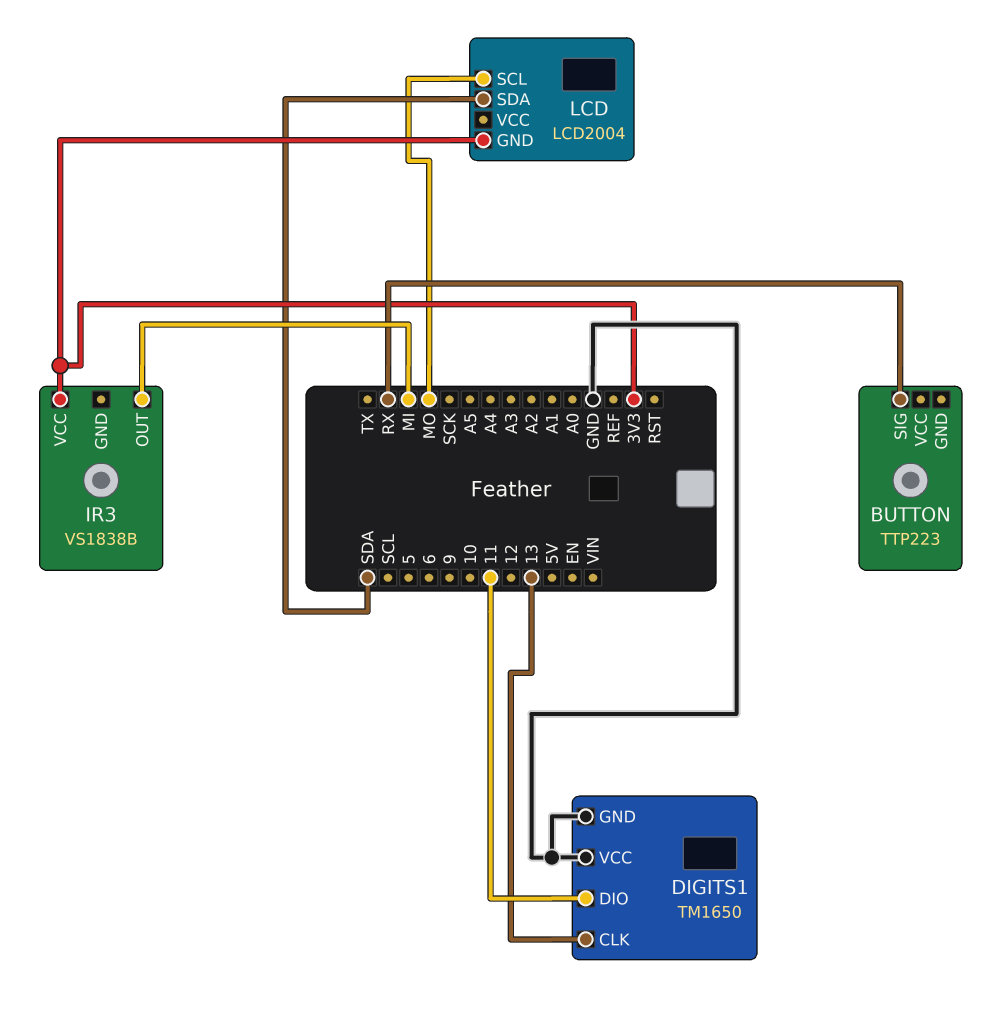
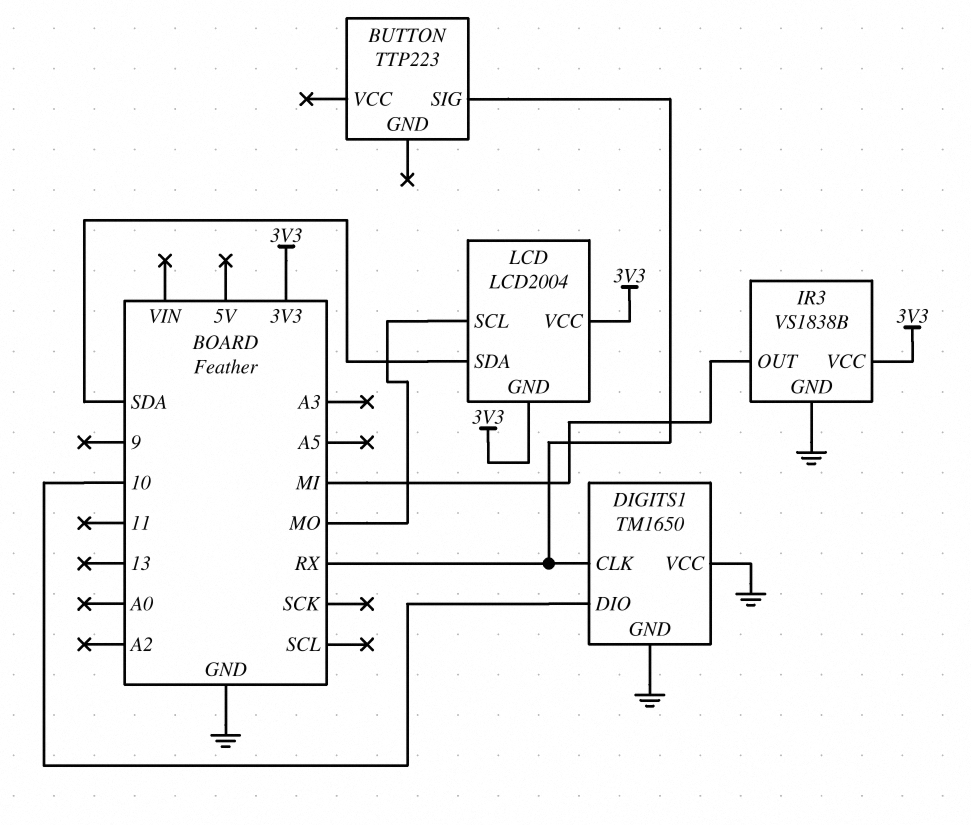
DIGITS1 pin CLK: 13 -> RX
DIGITS1 pin DIO: 11 -> 10
IR3 pin GND: none -> GND
LCD pin VCC: none -> 3V3

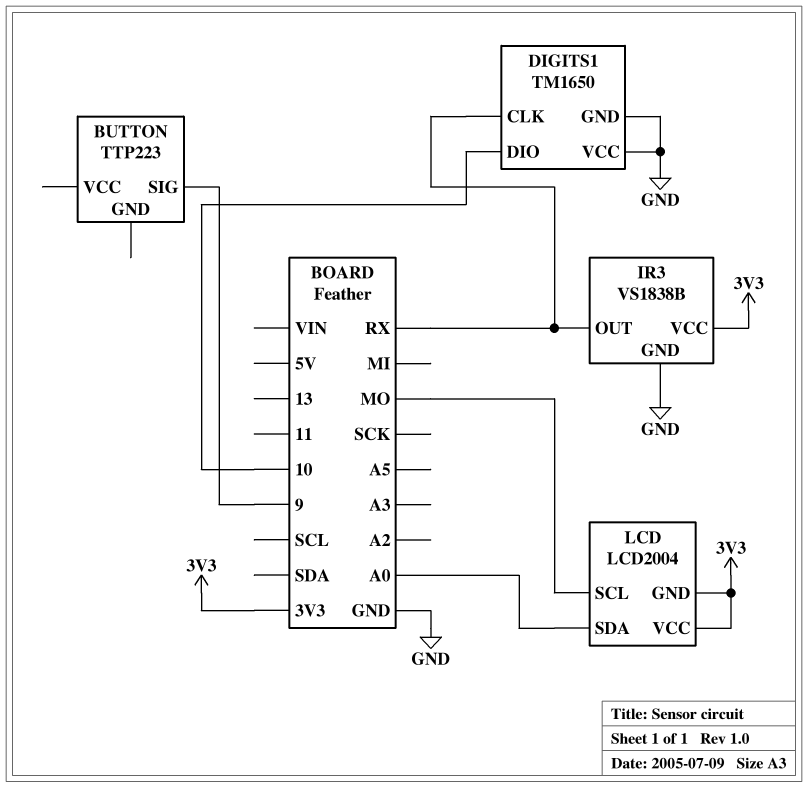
BUTTON pin SIG: RX -> 9
IR3 pin OUT: MI -> RX
LCD pin SDA: SDA -> A0

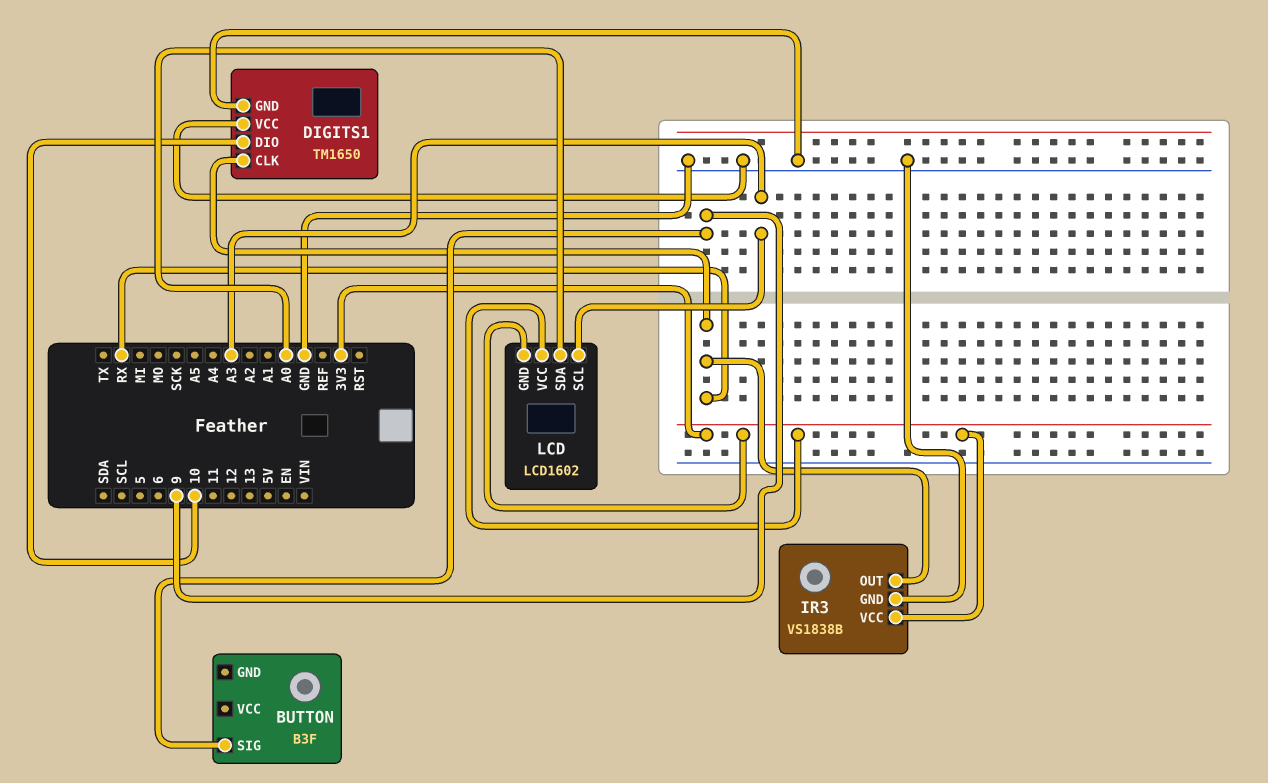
BUTTON: TTP223 -> B3F
LCD: LCD2004 -> LCD1602
LCD pin SCL: MO -> A3

